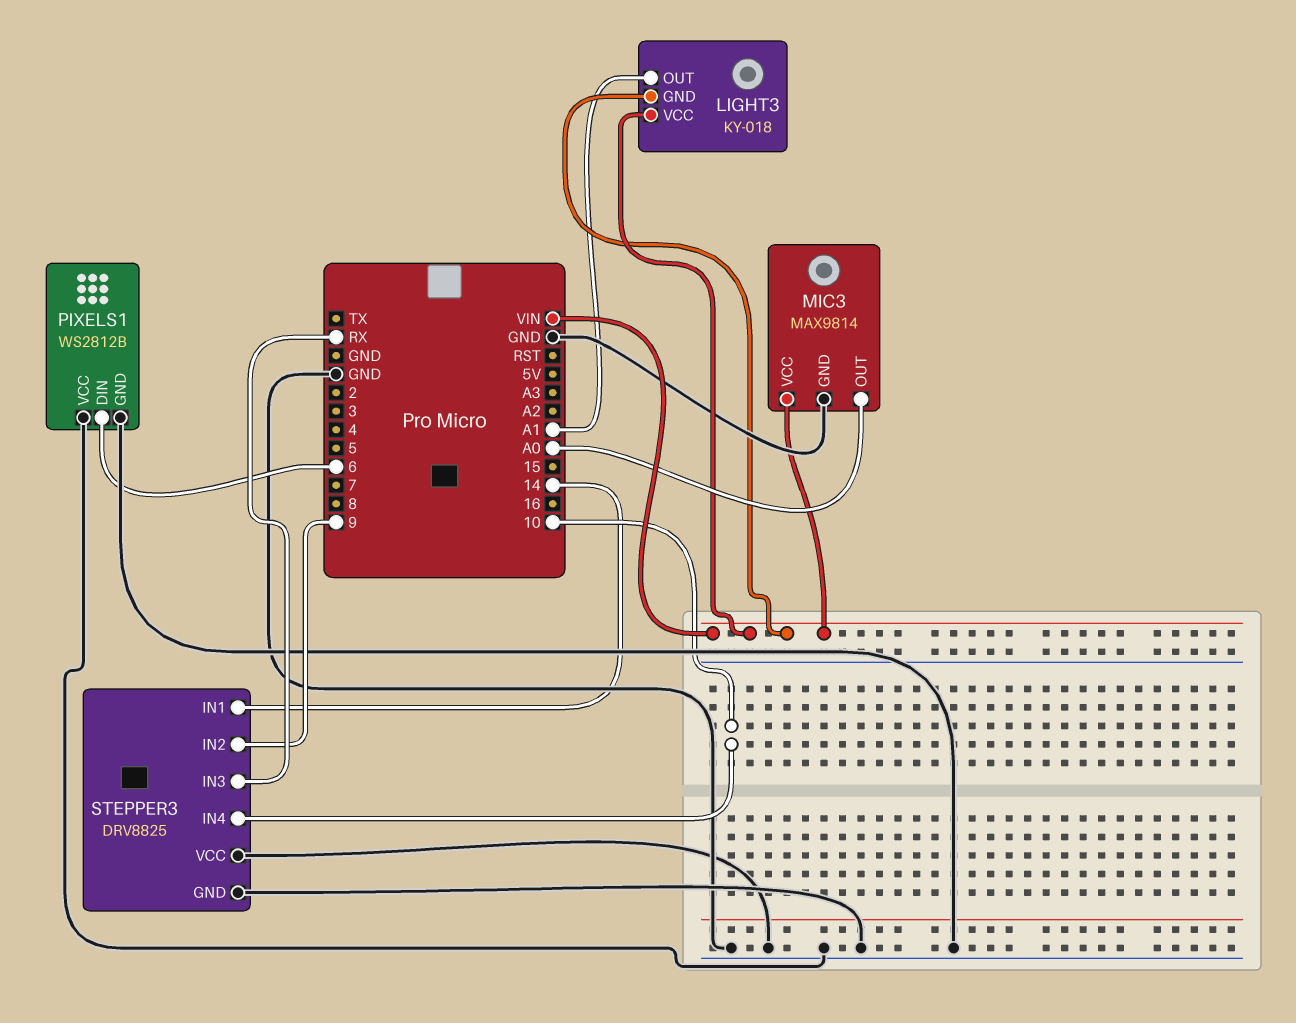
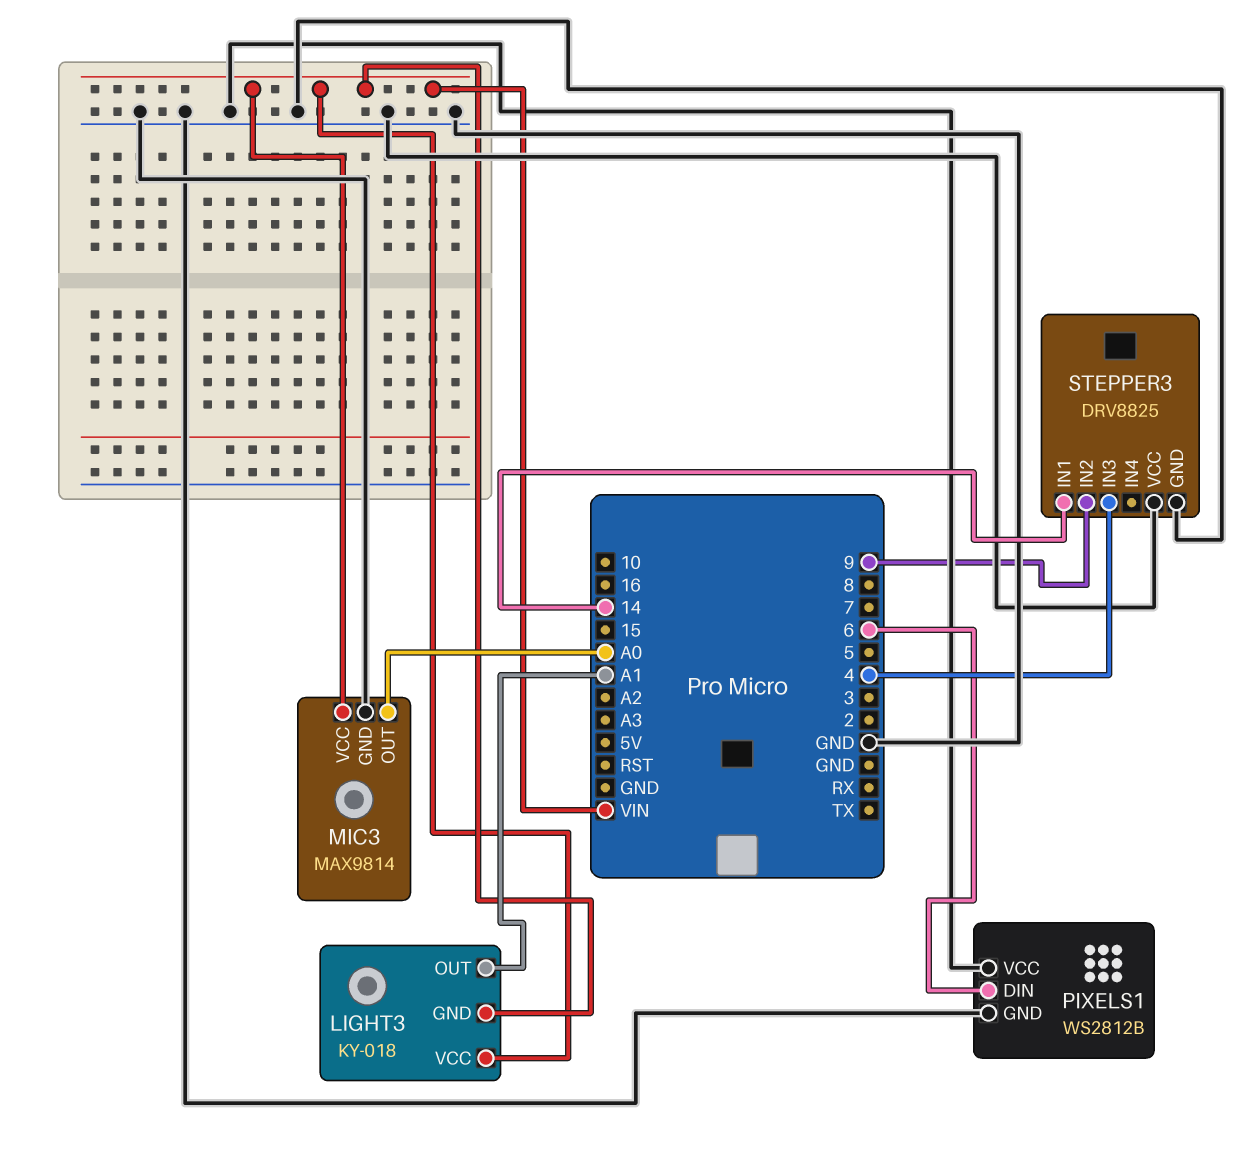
STEPPER3 pin IN3: RX -> 4
STEPPER3 pin IN4: 10 -> none

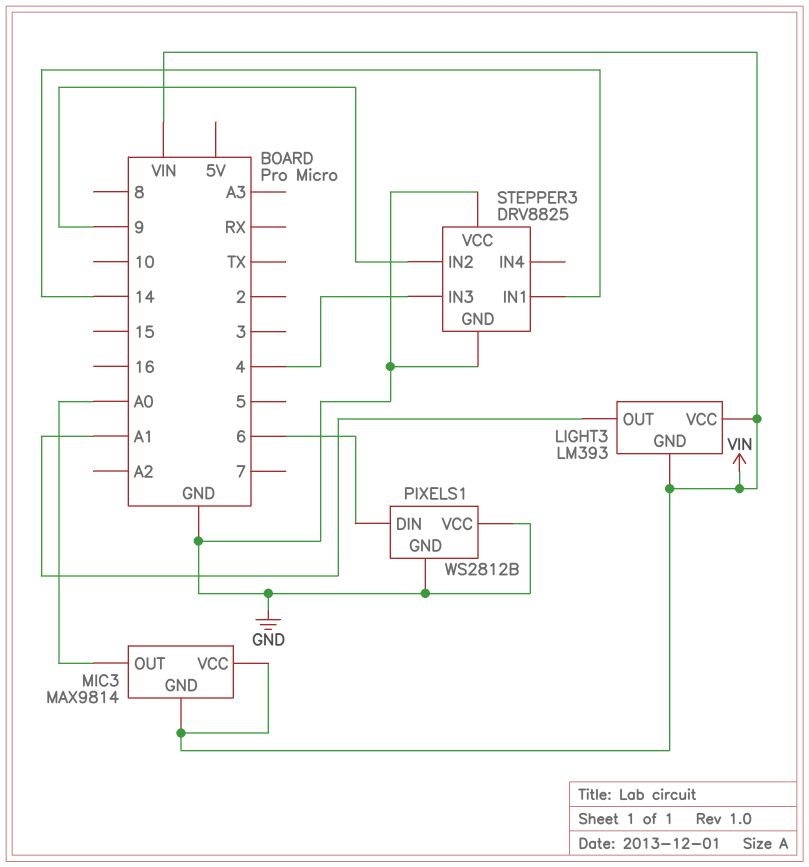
LIGHT3: KY-018 -> LM393
MIC3 pin GND: GND -> VIN

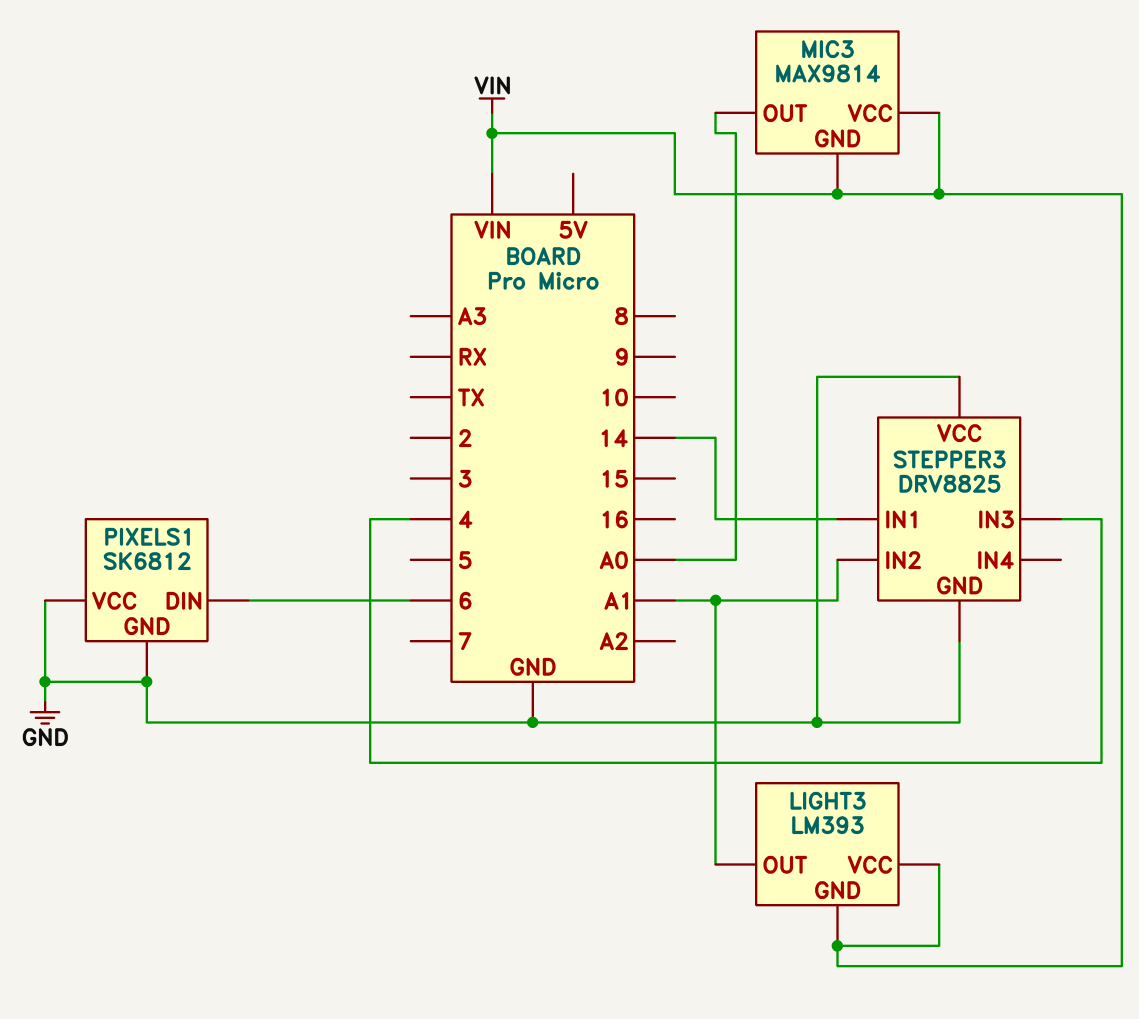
PIXELS1: WS2812B -> SK6812
STEPPER3 pin IN2: 9 -> A1

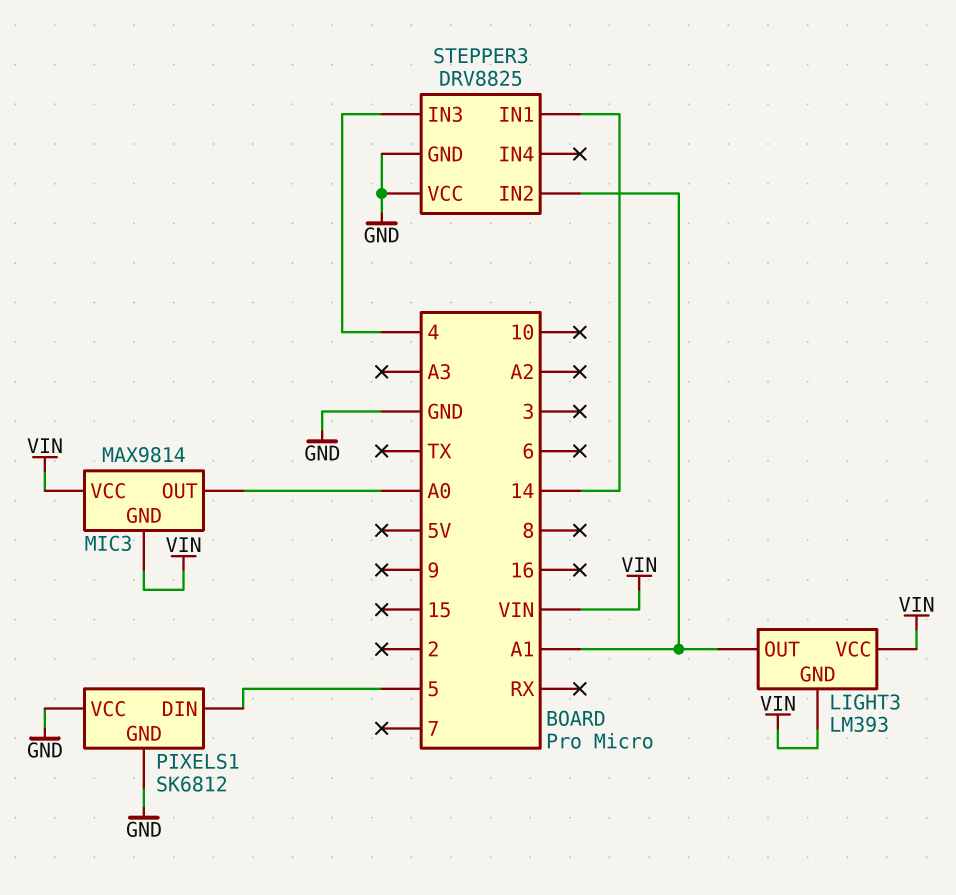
PIXELS1 pin DIN: 6 -> 5

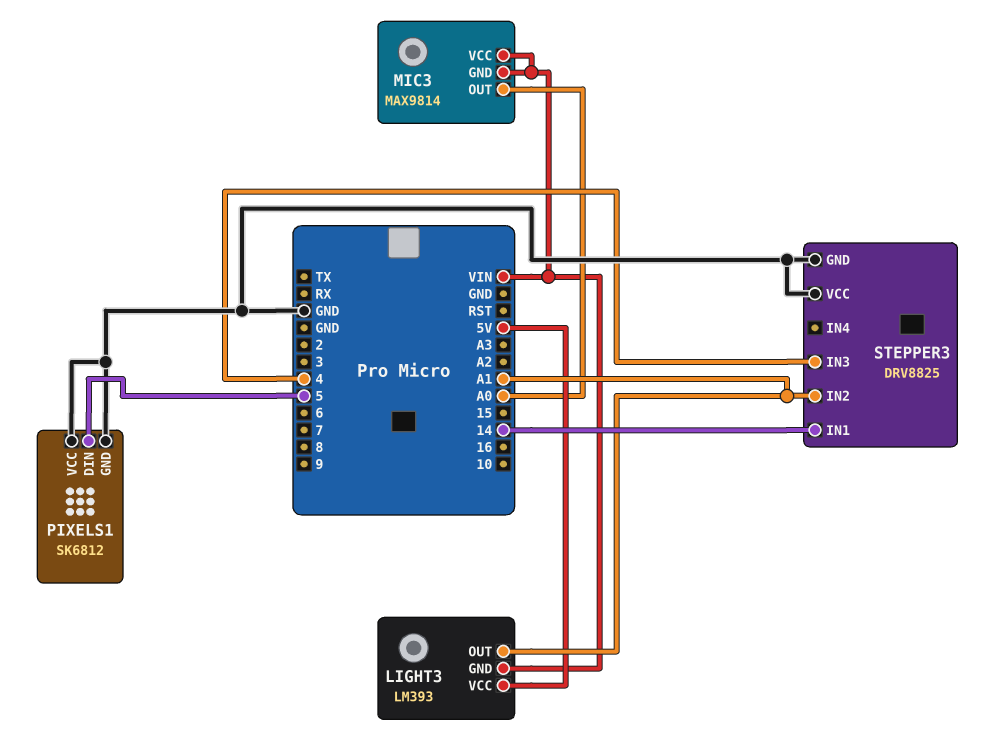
LIGHT3 pin VCC: VIN -> 5V

